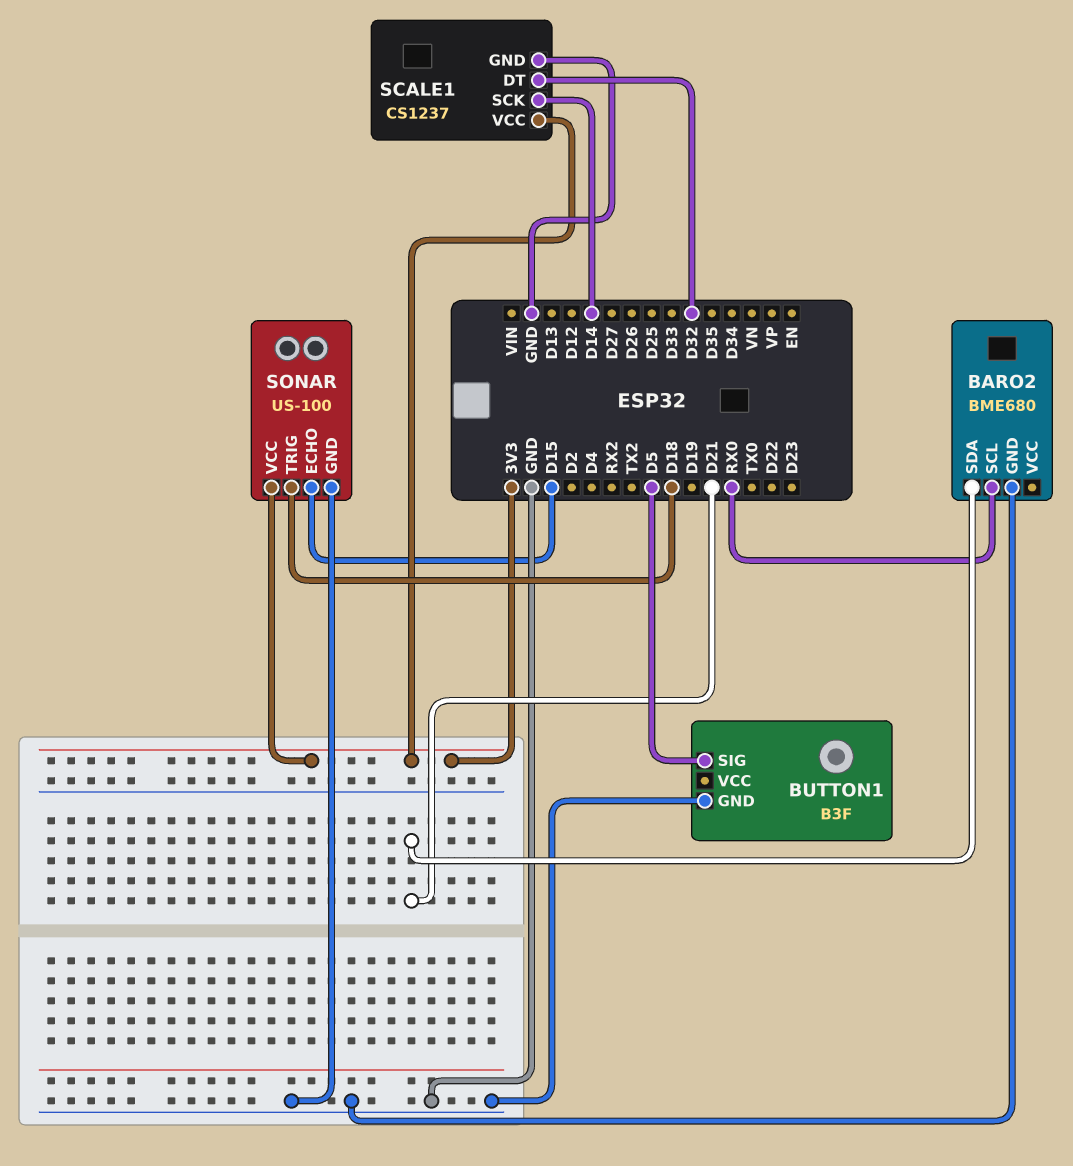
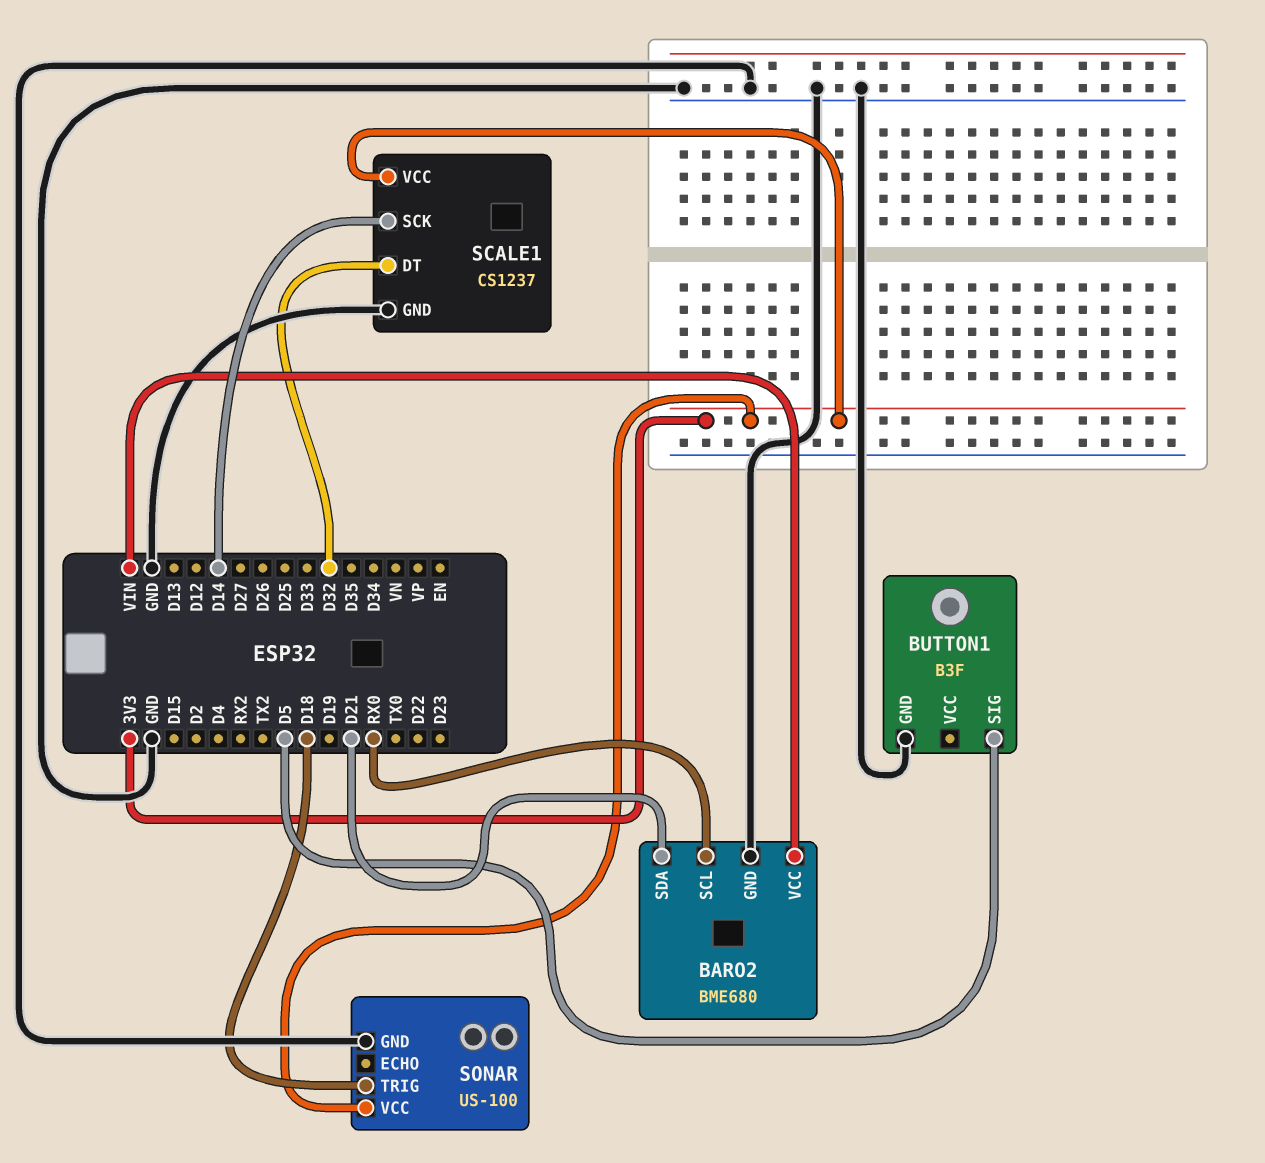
BARO2 pin VCC: none -> VIN
SONAR pin ECHO: D15 -> none

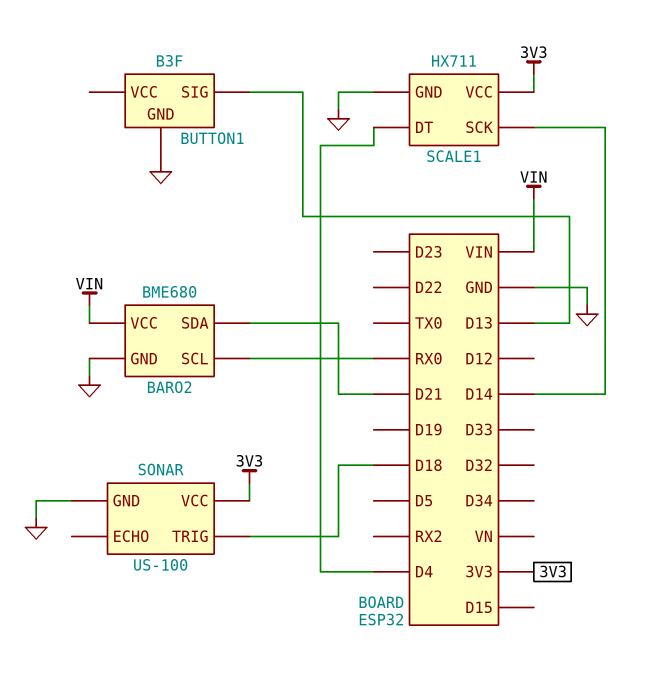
BUTTON1 pin SIG: D5 -> D13
SCALE1: CS1237 -> HX711
SCALE1 pin DT: D32 -> D4

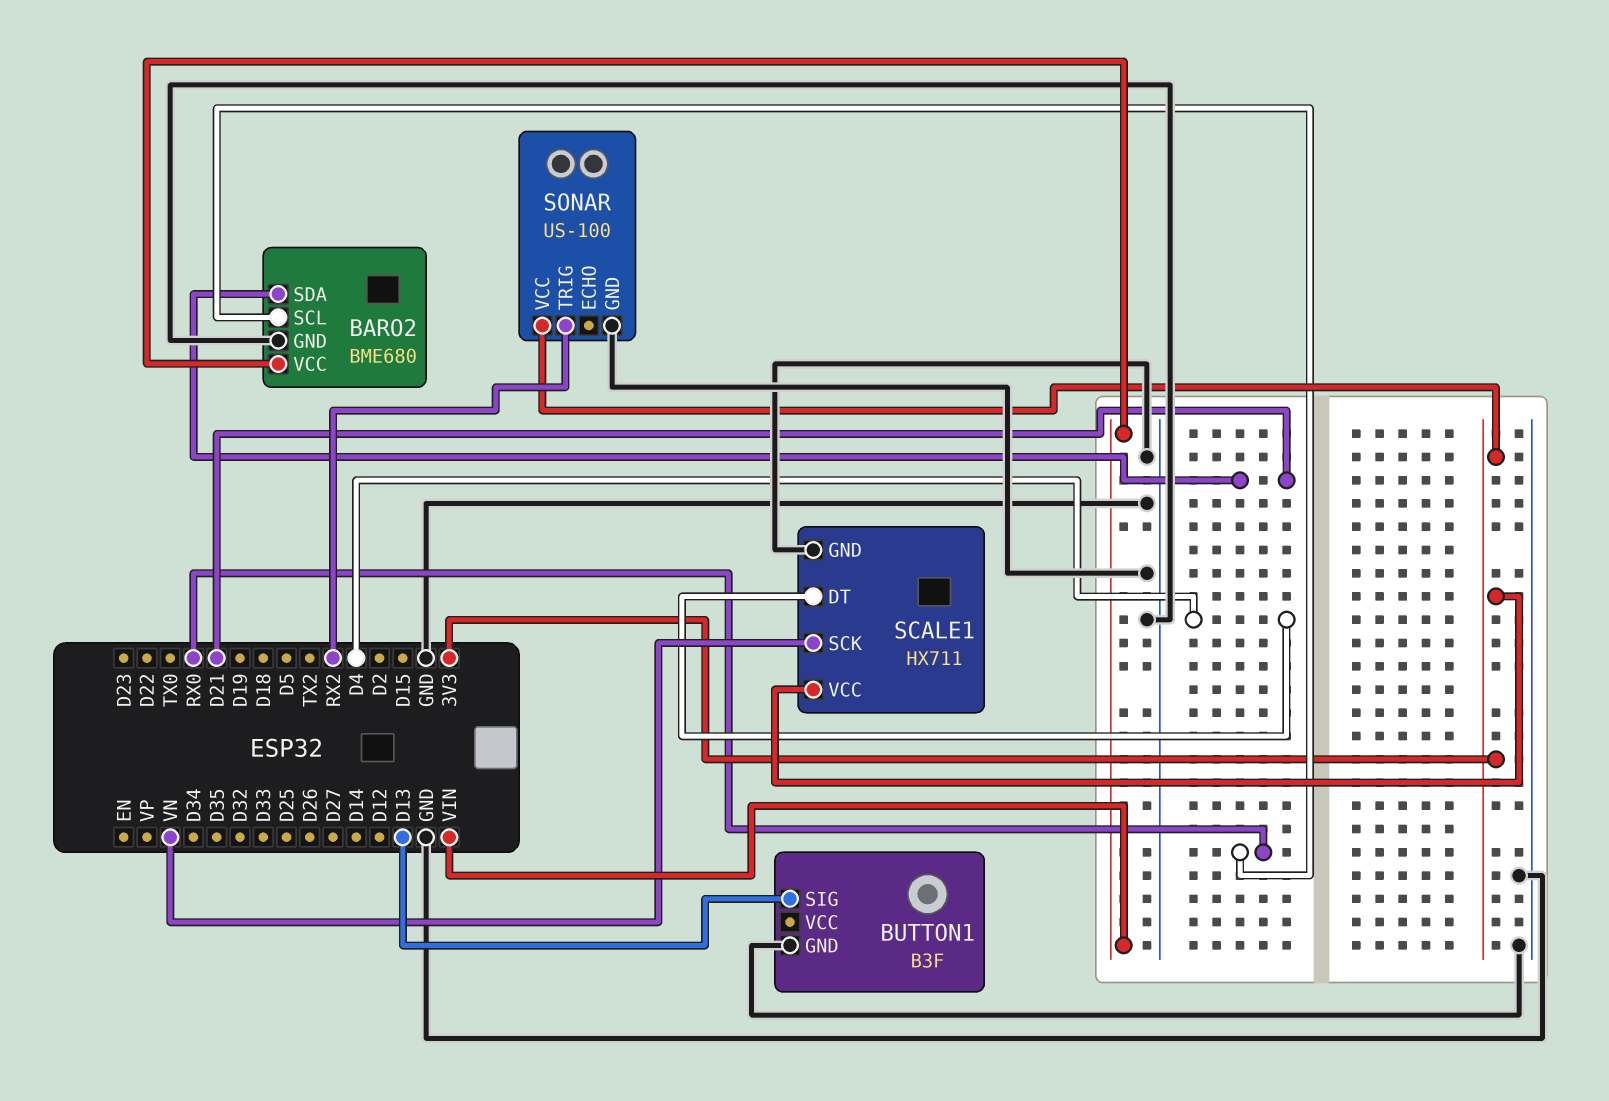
SCALE1 pin SCK: D14 -> VN
SONAR pin TRIG: D18 -> RX2

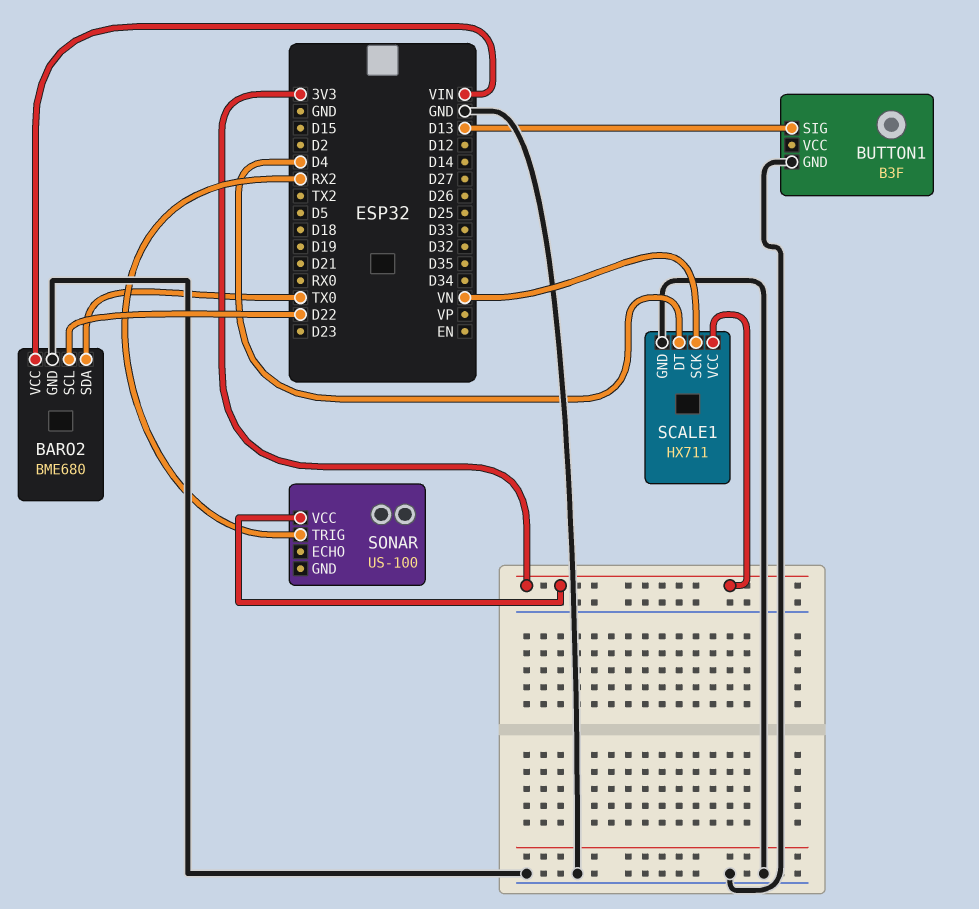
BARO2 pin SCL: RX0 -> D22
BARO2 pin SDA: D21 -> TX0
SONAR pin GND: GND -> none

